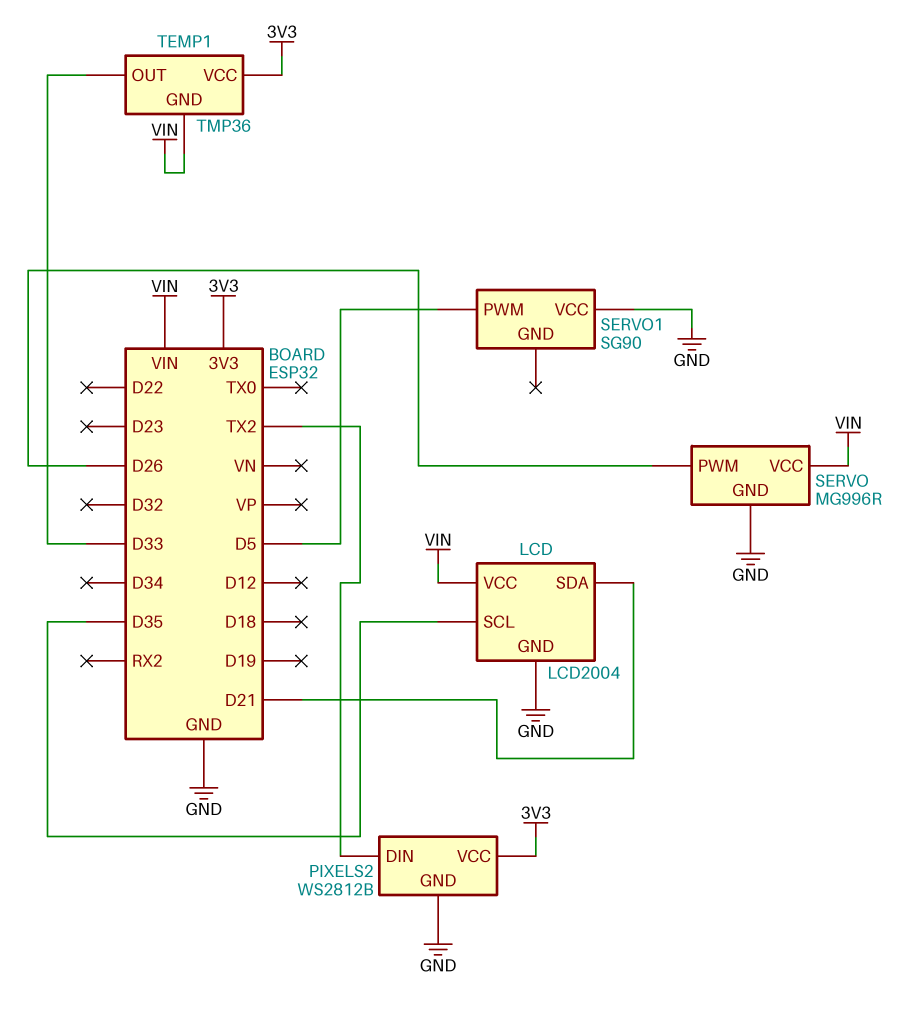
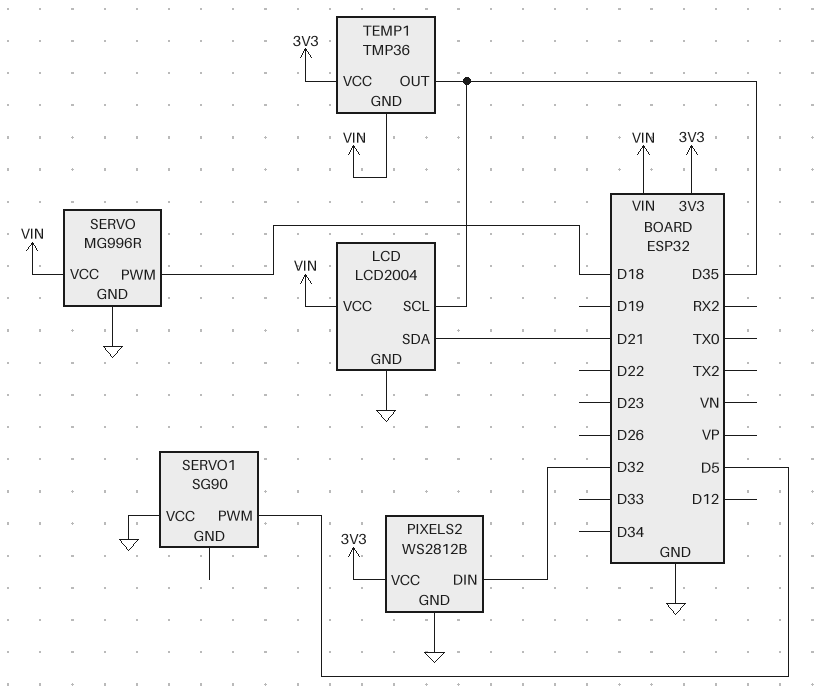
PIXELS2 pin DIN: TX2 -> D32
SERVO pin PWM: D26 -> D18
TEMP1 pin OUT: D33 -> D35

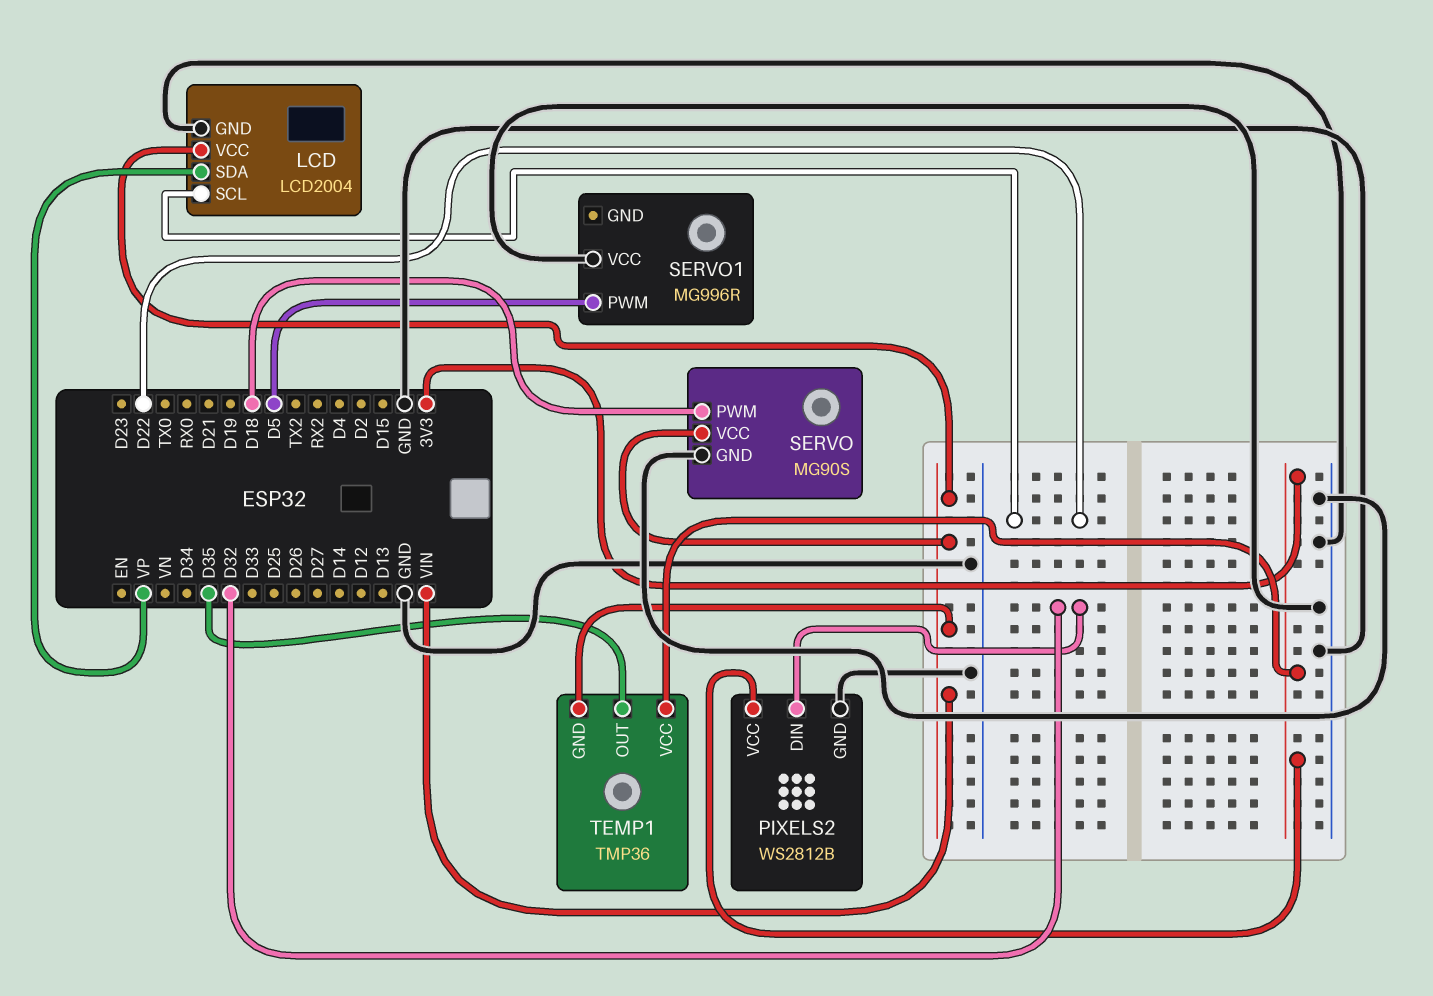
LCD pin SCL: D35 -> D22
LCD pin SDA: D21 -> VP
SERVO: MG996R -> MG90S
SERVO1: SG90 -> MG996R

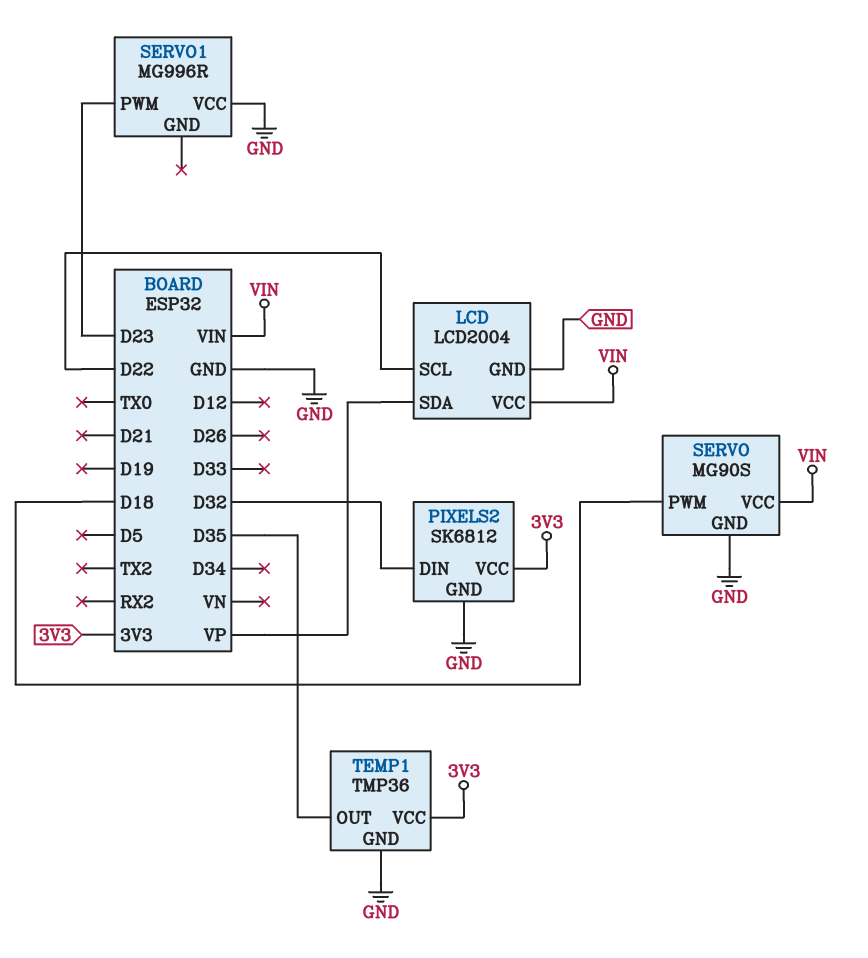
PIXELS2: WS2812B -> SK6812
SERVO1 pin PWM: D5 -> D23
TEMP1 pin GND: VIN -> GND

